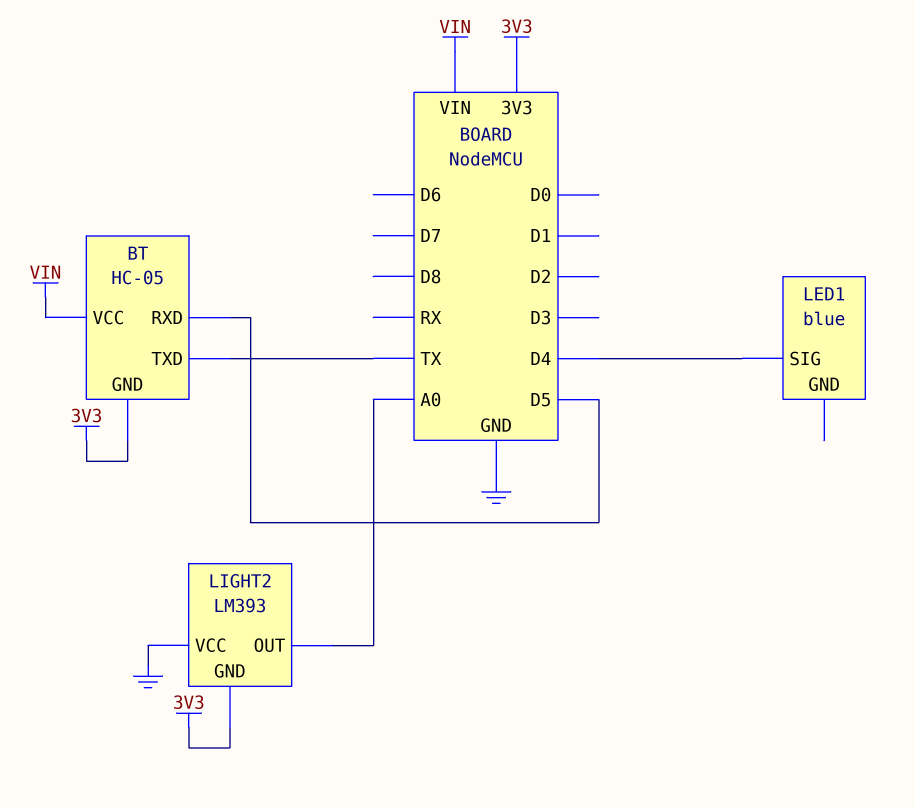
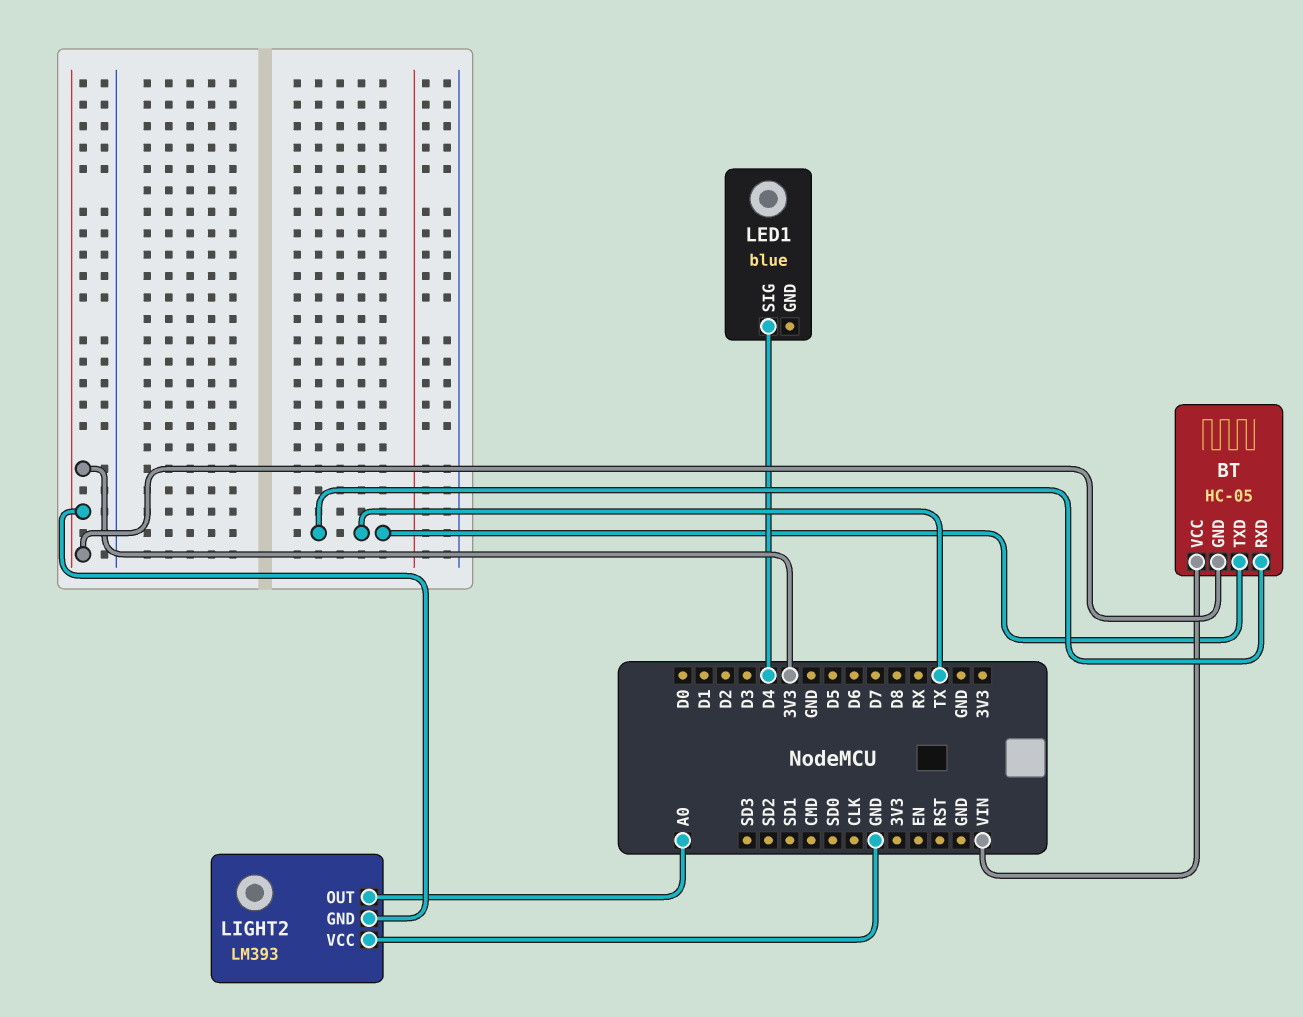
BT pin RXD: D5 -> TX

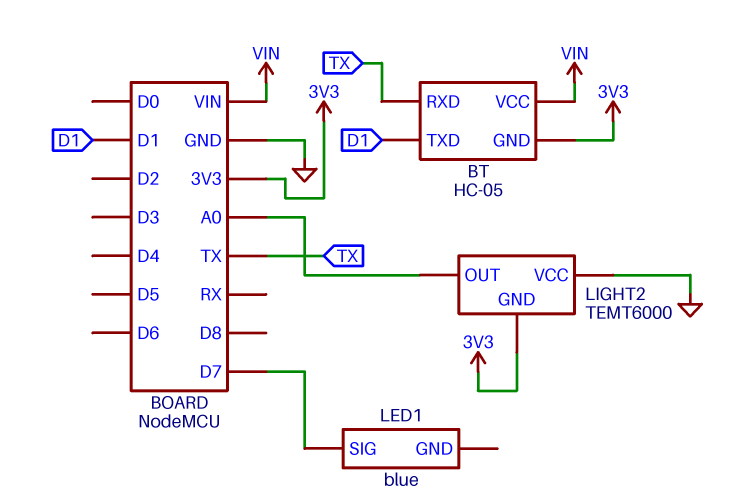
BT pin TXD: TX -> D1
LED1 pin SIG: D4 -> D7
LIGHT2: LM393 -> TEMT6000

